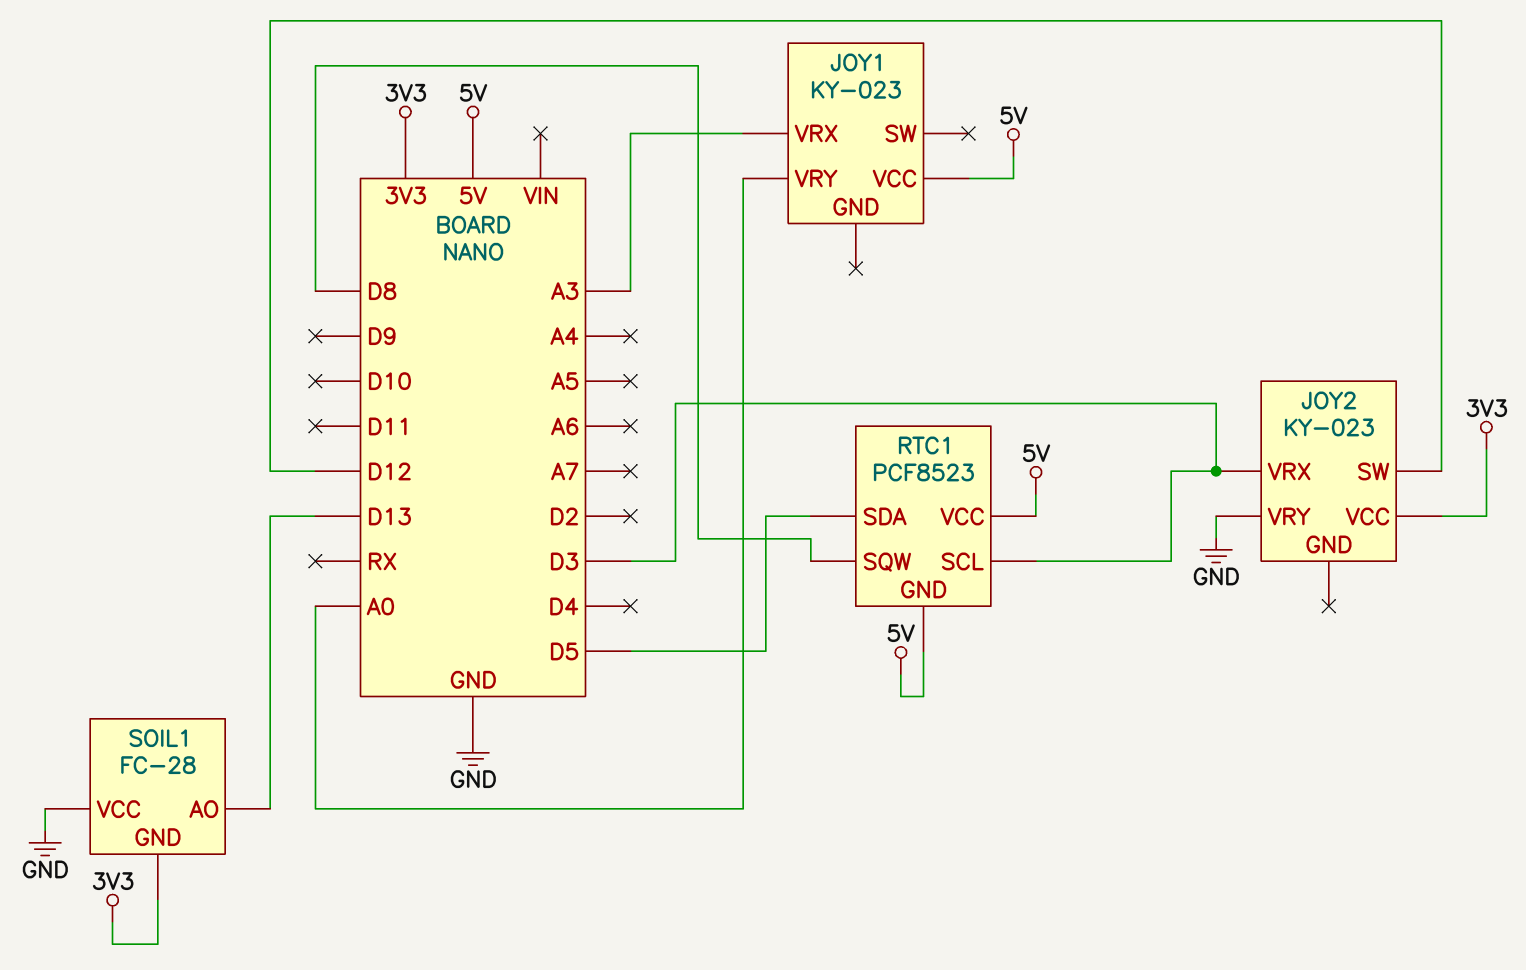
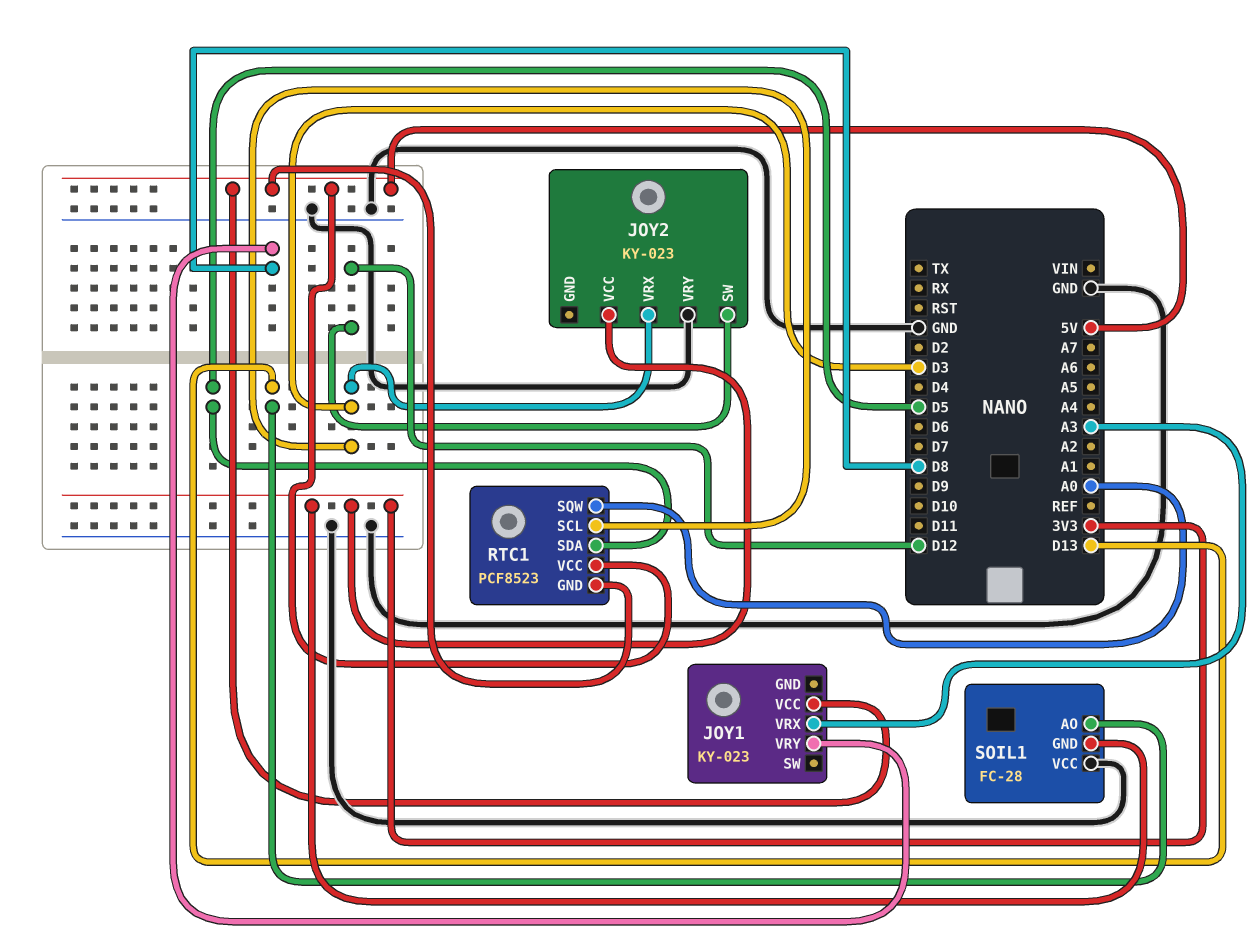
JOY1 pin VRY: A0 -> D8
RTC1 pin SQW: D8 -> A0

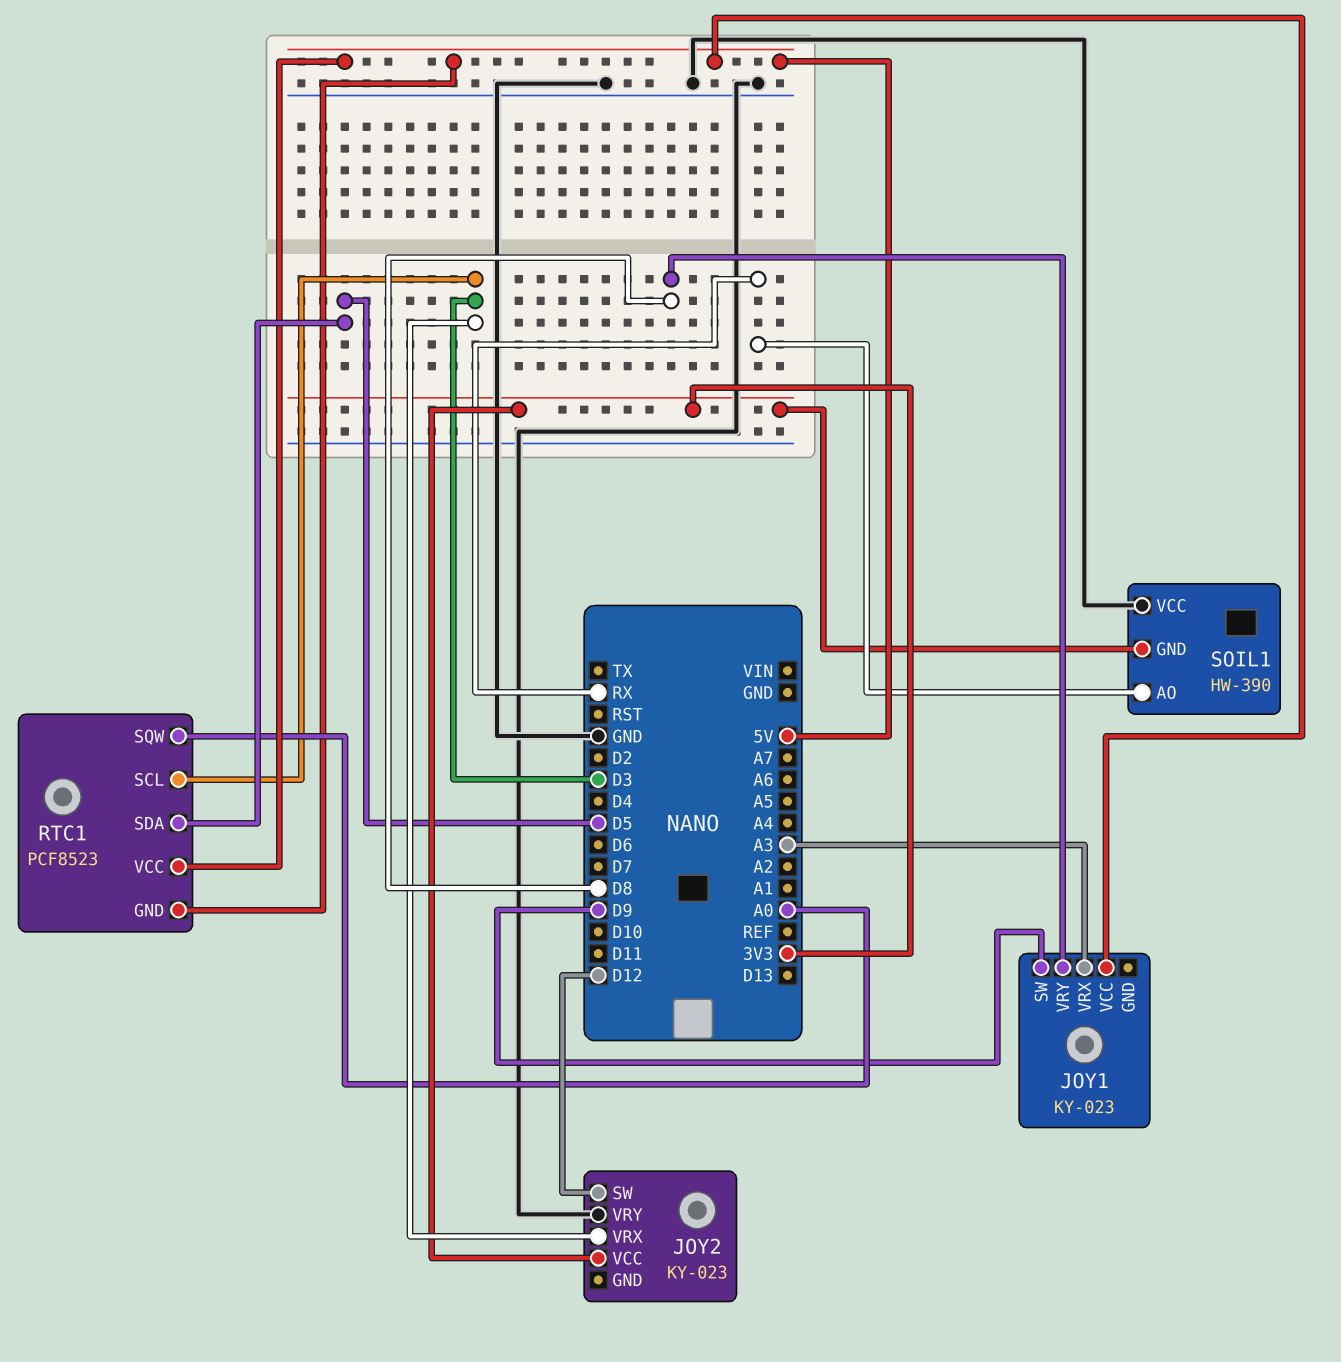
JOY1 pin SW: none -> D9
SOIL1: FC-28 -> HW-390
SOIL1 pin AO: D13 -> RX

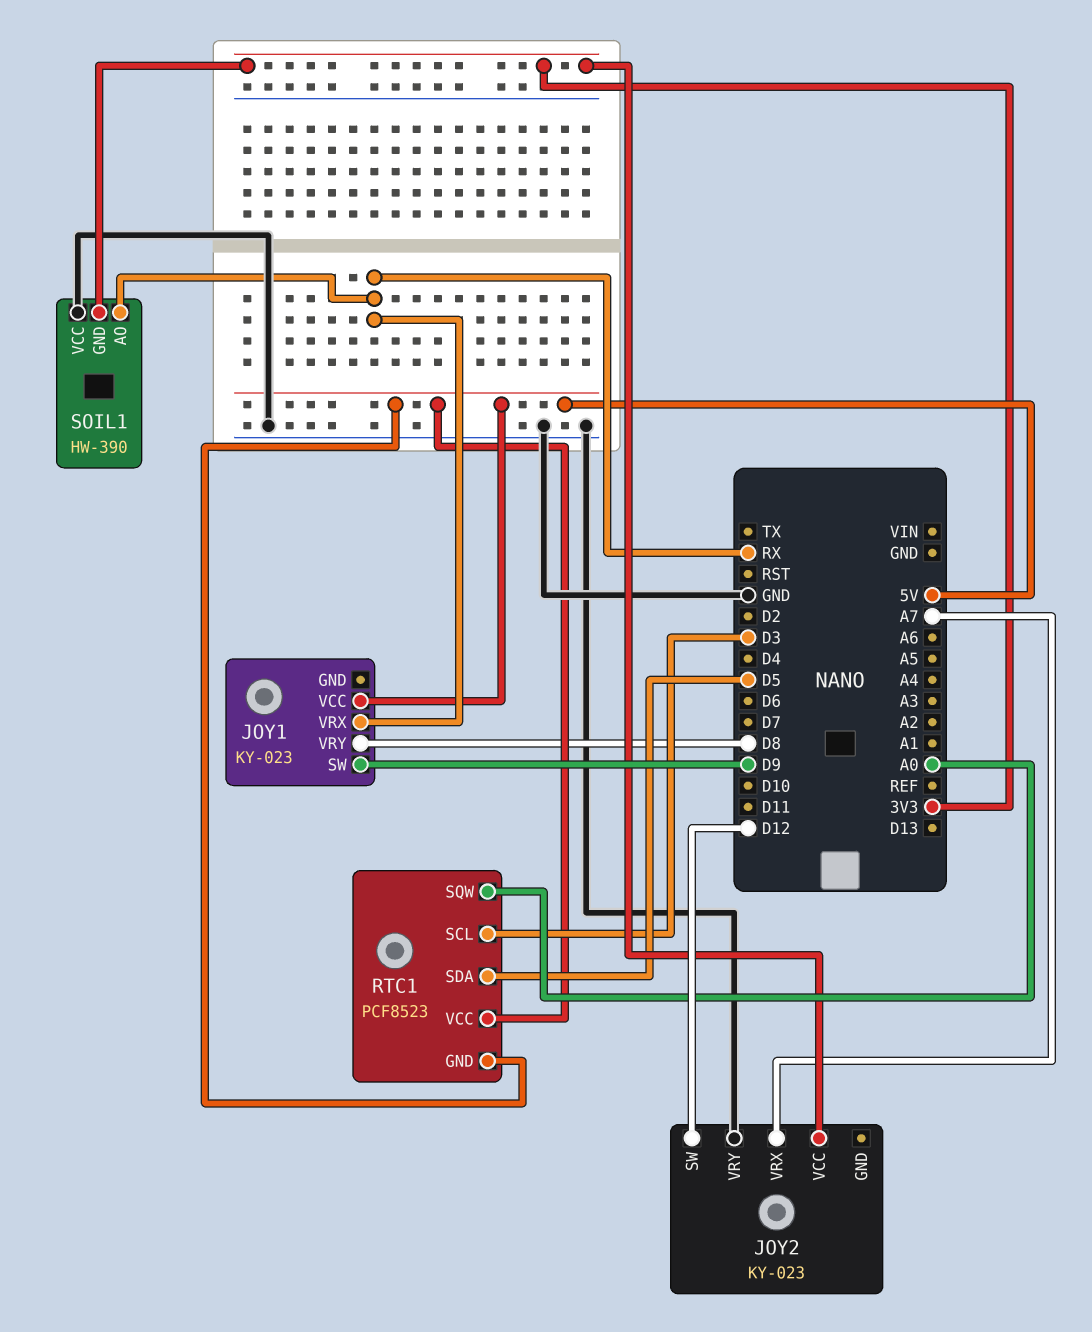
JOY1 pin VRX: A3 -> RX
JOY2 pin VRX: D3 -> A7

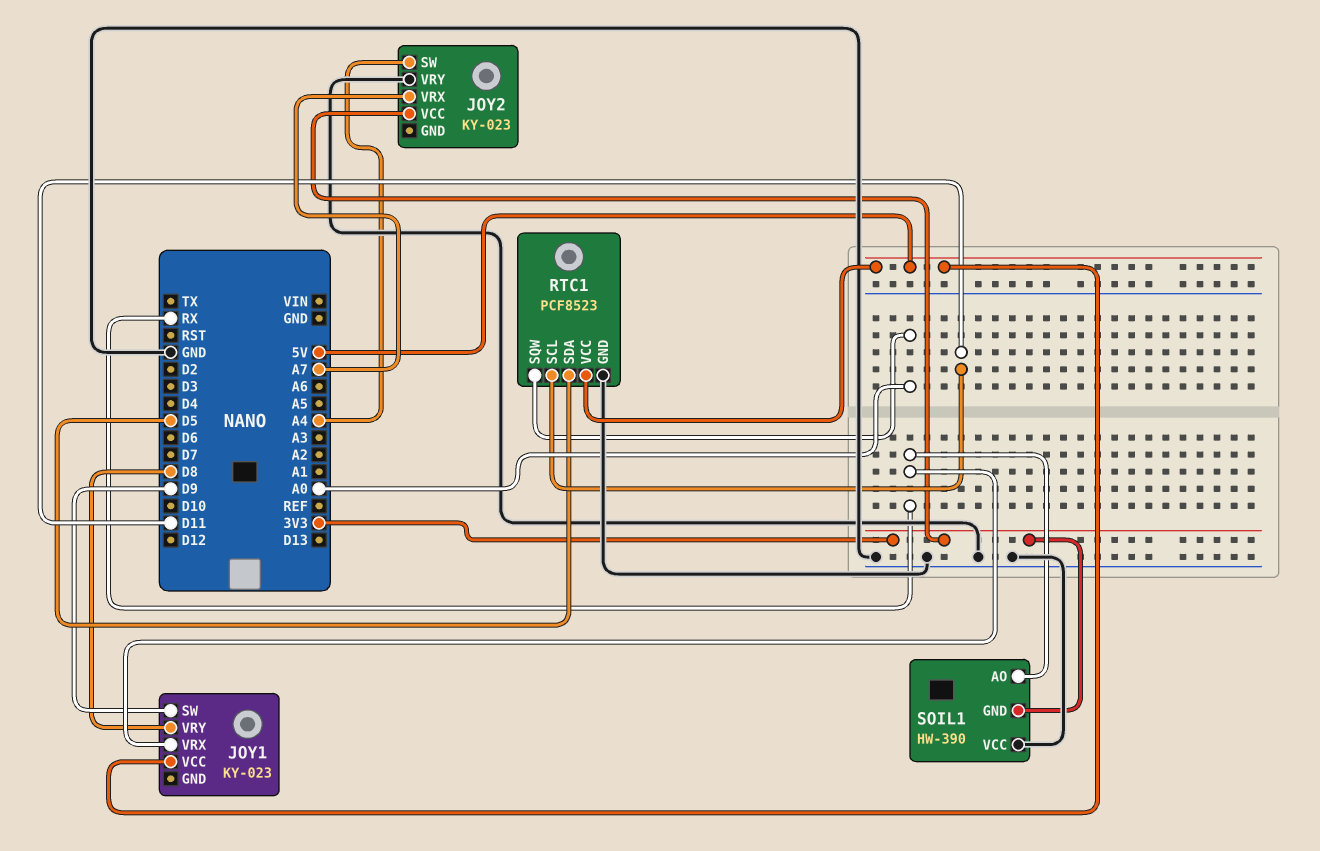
JOY2 pin SW: D12 -> A4
RTC1 pin GND: 5V -> GND
RTC1 pin SCL: D3 -> D11

